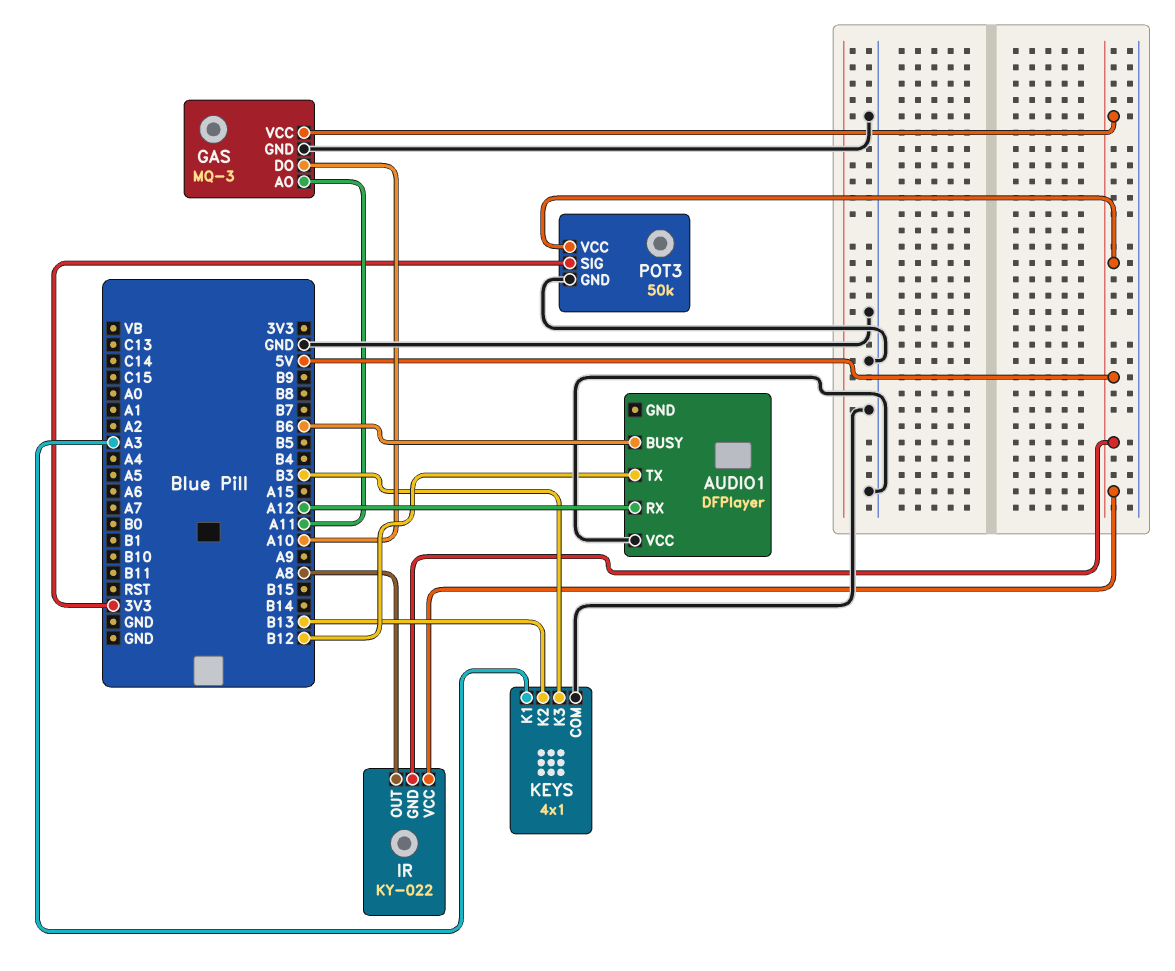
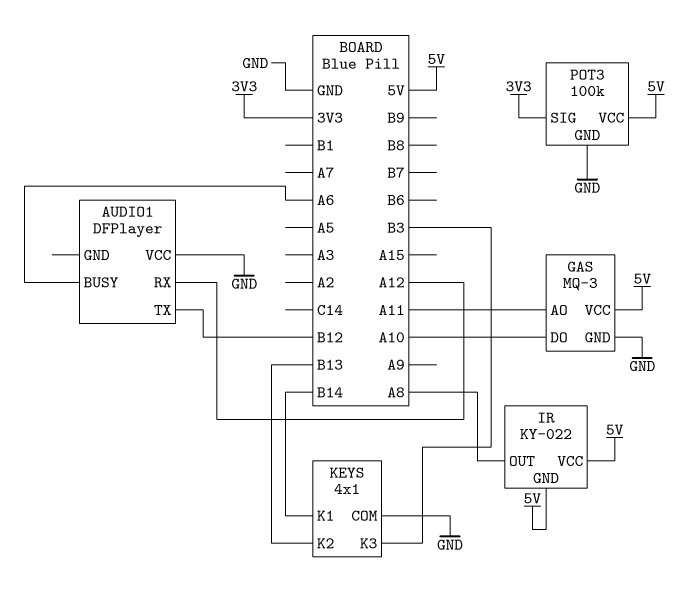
AUDIO1 pin BUSY: B6 -> A6
KEYS pin K1: A3 -> B14
POT3: 50k -> 100k

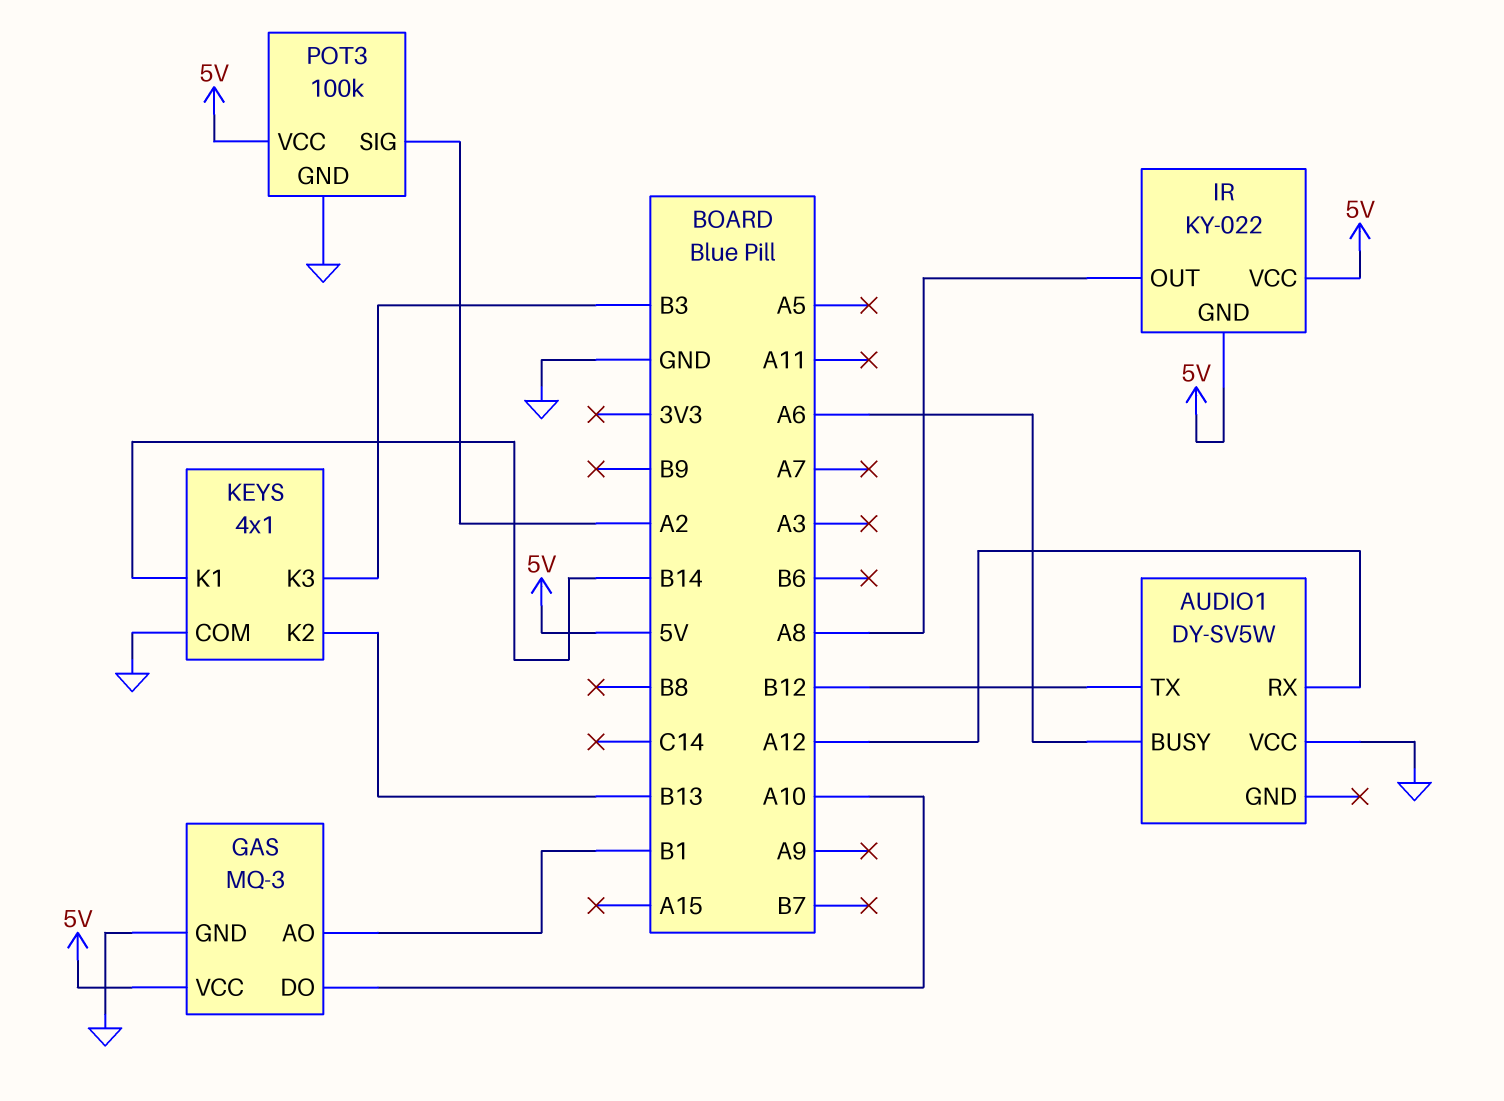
AUDIO1: DFPlayer -> DY-SV5W
GAS pin AO: A11 -> B1
POT3 pin SIG: 3V3 -> A2

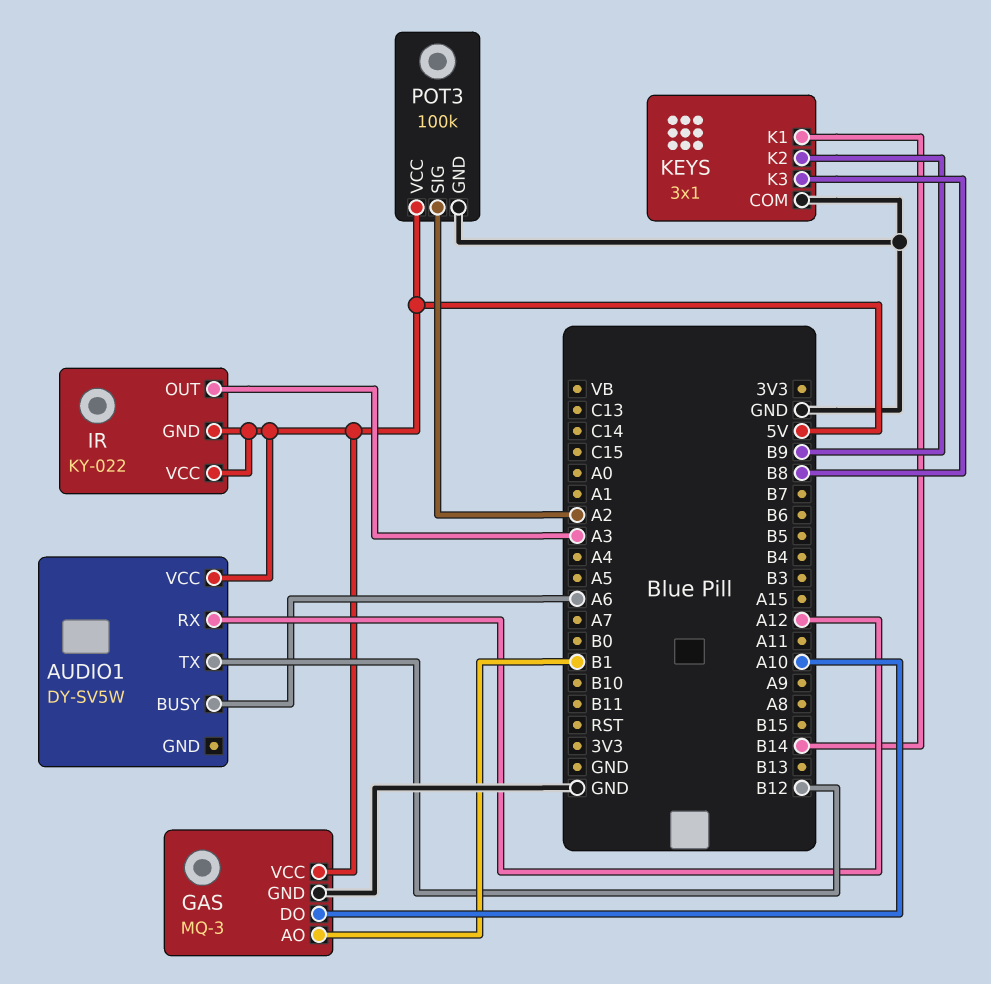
AUDIO1 pin VCC: GND -> 5V
IR pin OUT: A8 -> A3
KEYS: 4x1 -> 3x1
KEYS pin K2: B13 -> B9
KEYS pin K3: B3 -> B8

